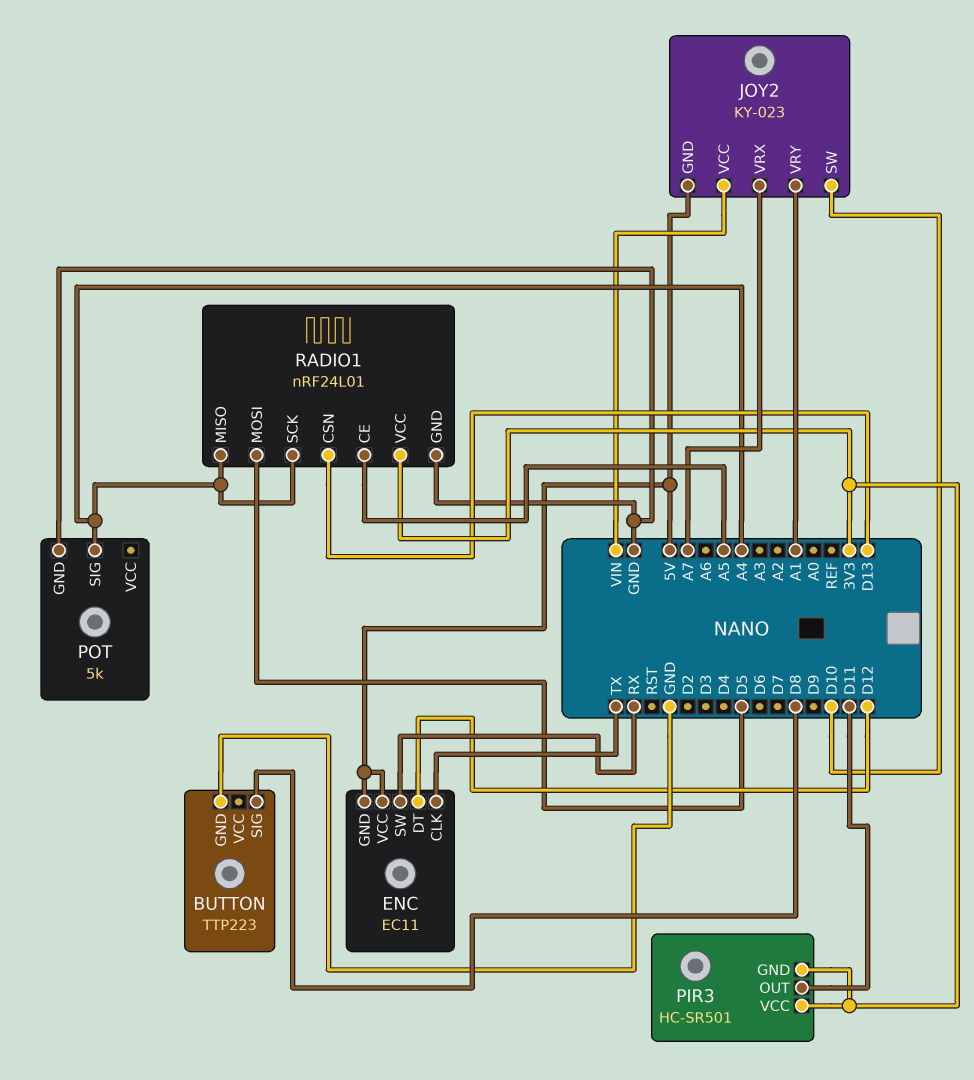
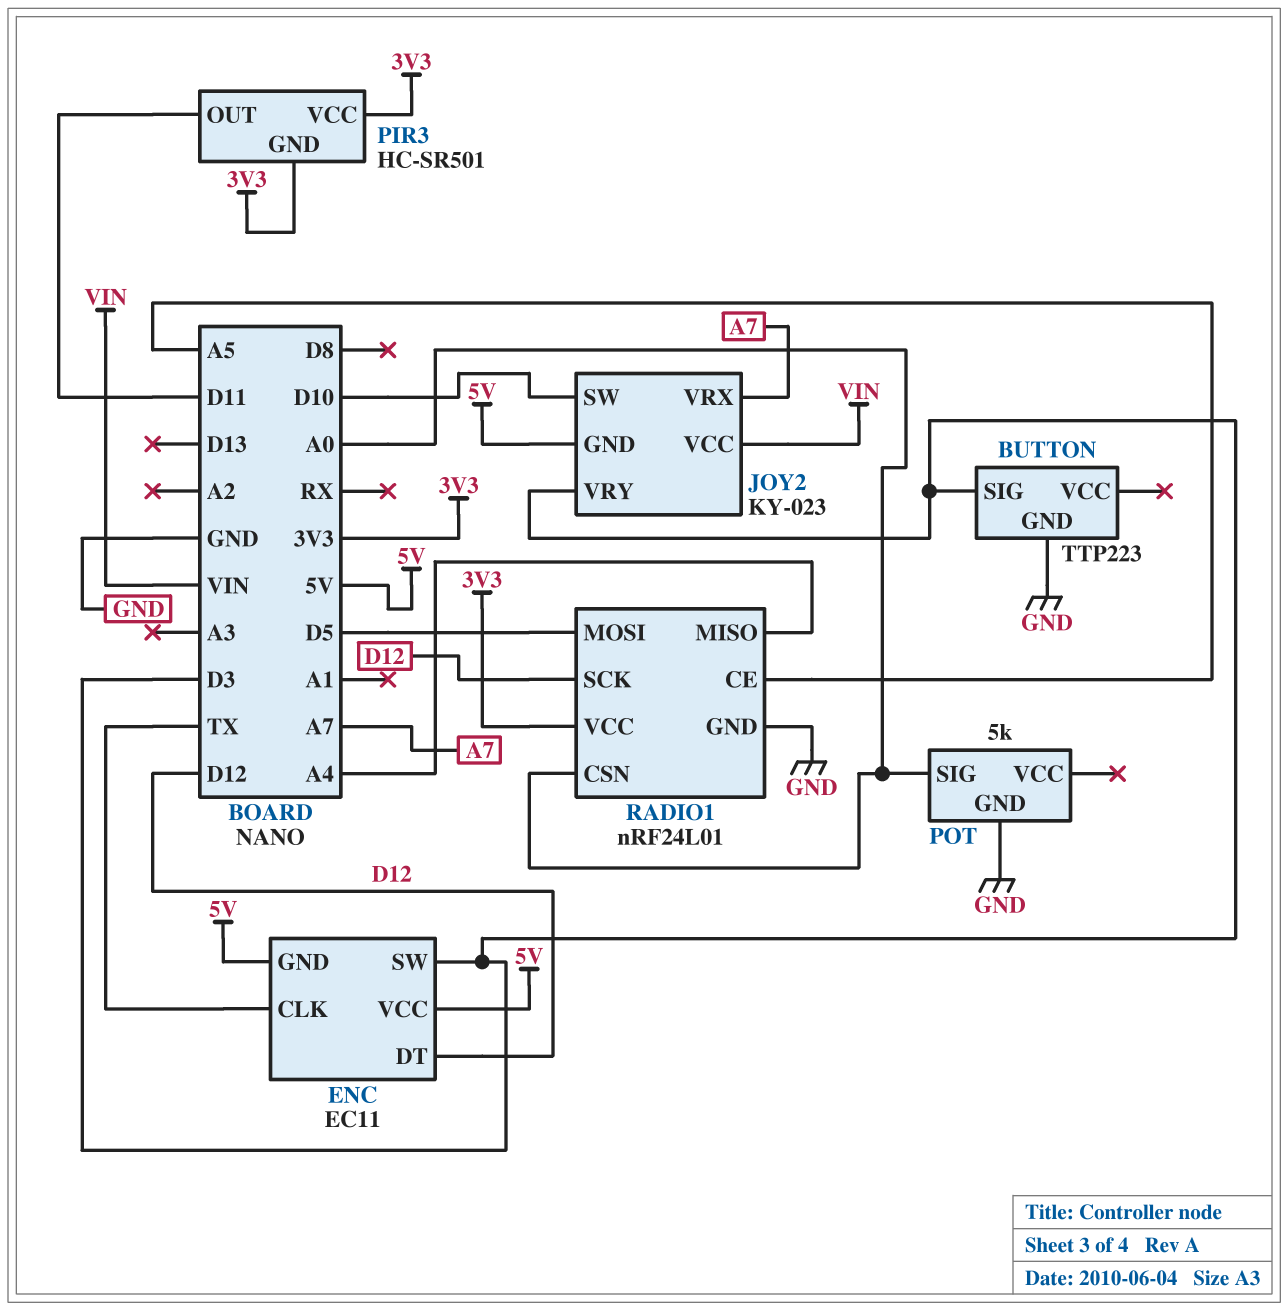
BUTTON pin SIG: D8 -> D3
ENC pin SW: RX -> D3
JOY2 pin VRY: A1 -> D3
POT pin SIG: A4 -> A0
RADIO1 pin CSN: D13 -> A0
RADIO1 pin SCK: A4 -> D12

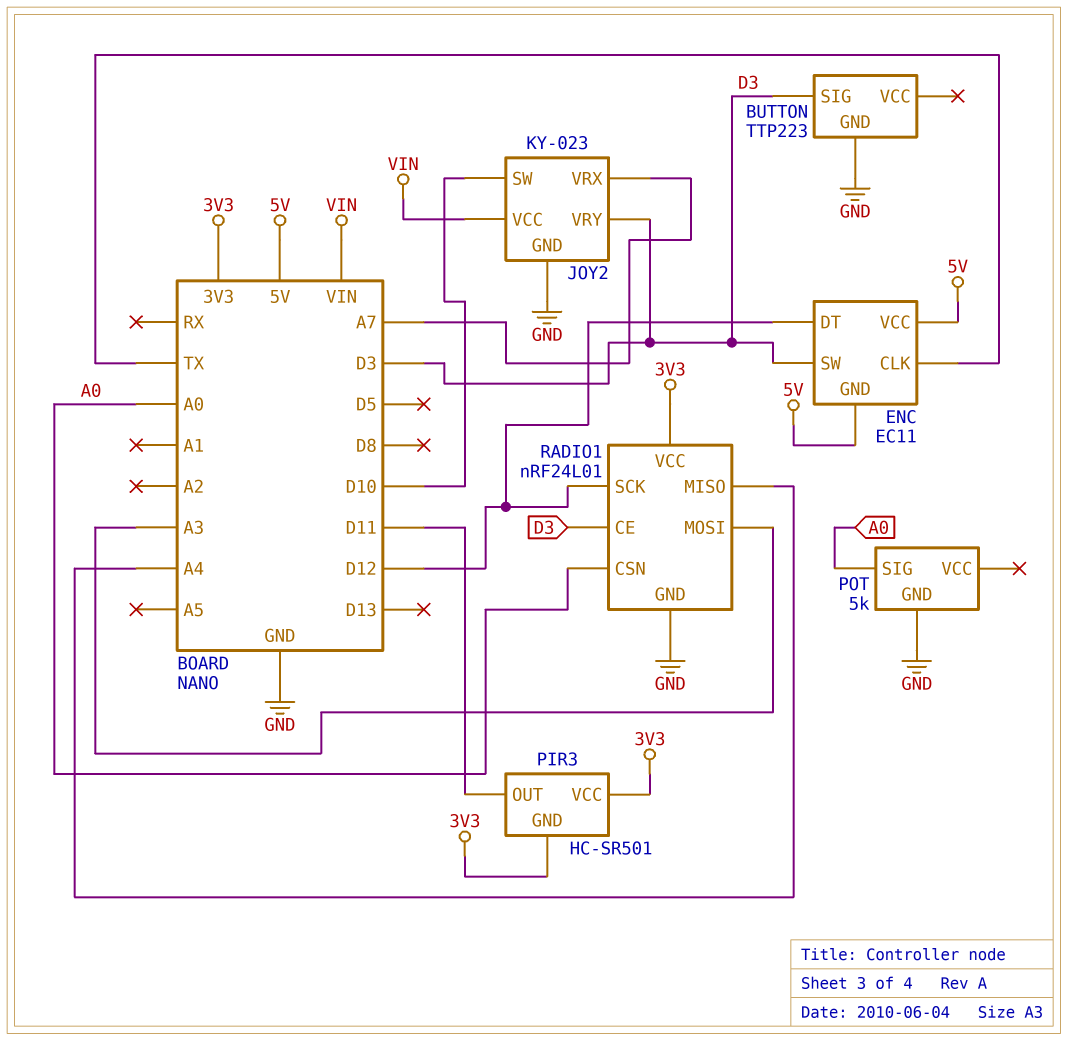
JOY2 pin GND: 5V -> GND
RADIO1 pin CE: A5 -> D3
RADIO1 pin MOSI: D5 -> A3

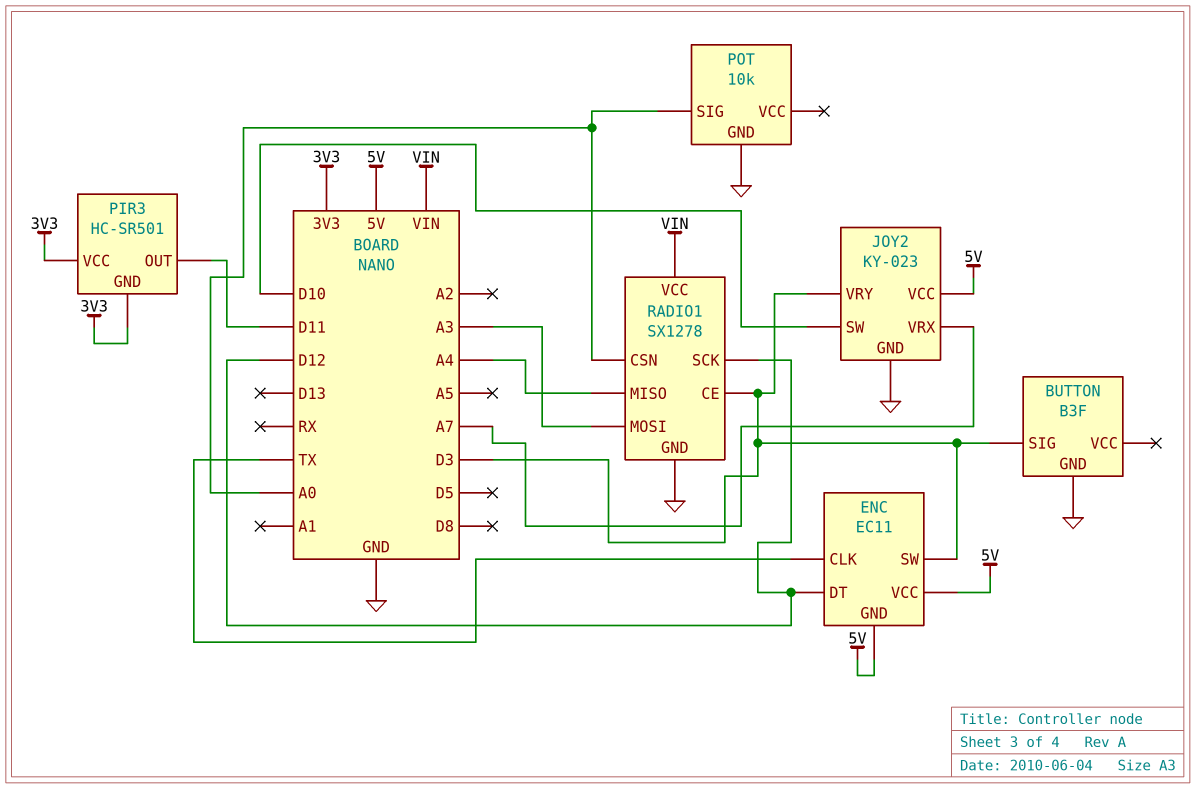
BUTTON: TTP223 -> B3F
JOY2 pin VCC: VIN -> 5V
POT: 5k -> 10k
RADIO1: nRF24L01 -> SX1278
RADIO1 pin VCC: 3V3 -> VIN

